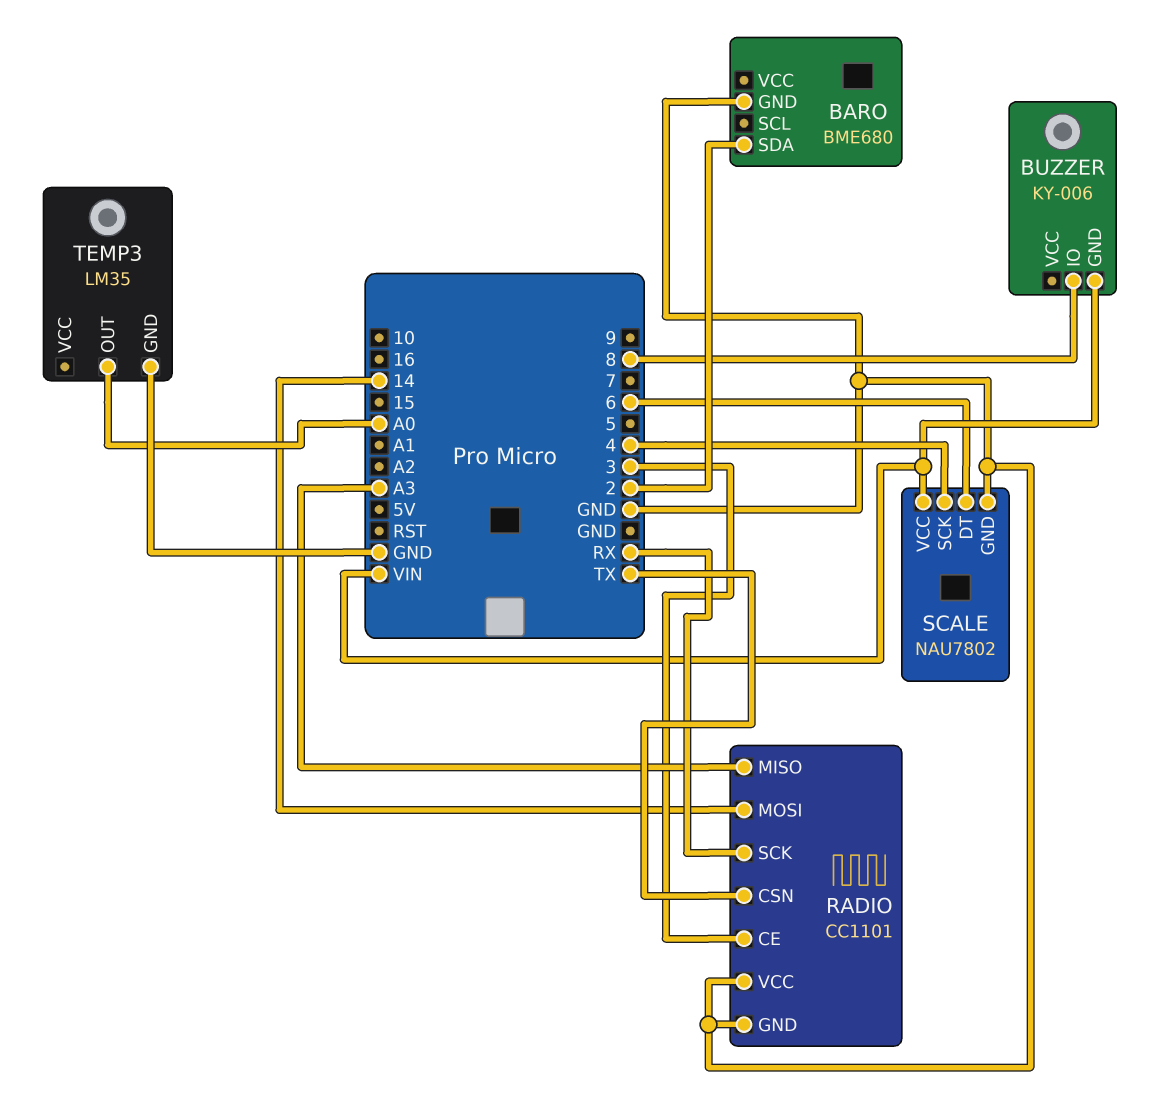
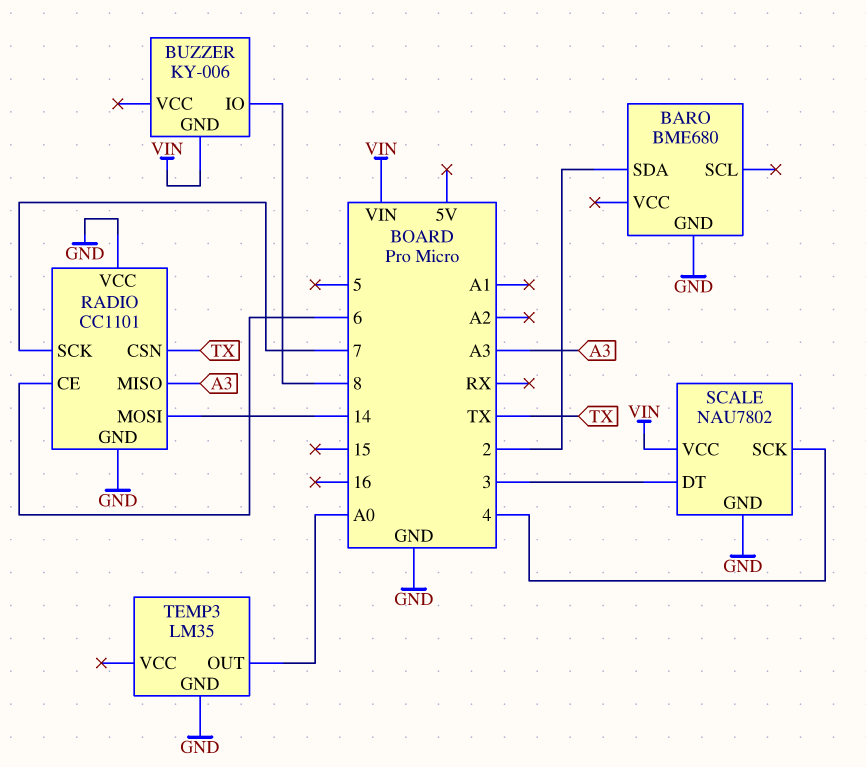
RADIO pin CE: 3 -> 6
RADIO pin SCK: RX -> 7
SCALE pin DT: 6 -> 3

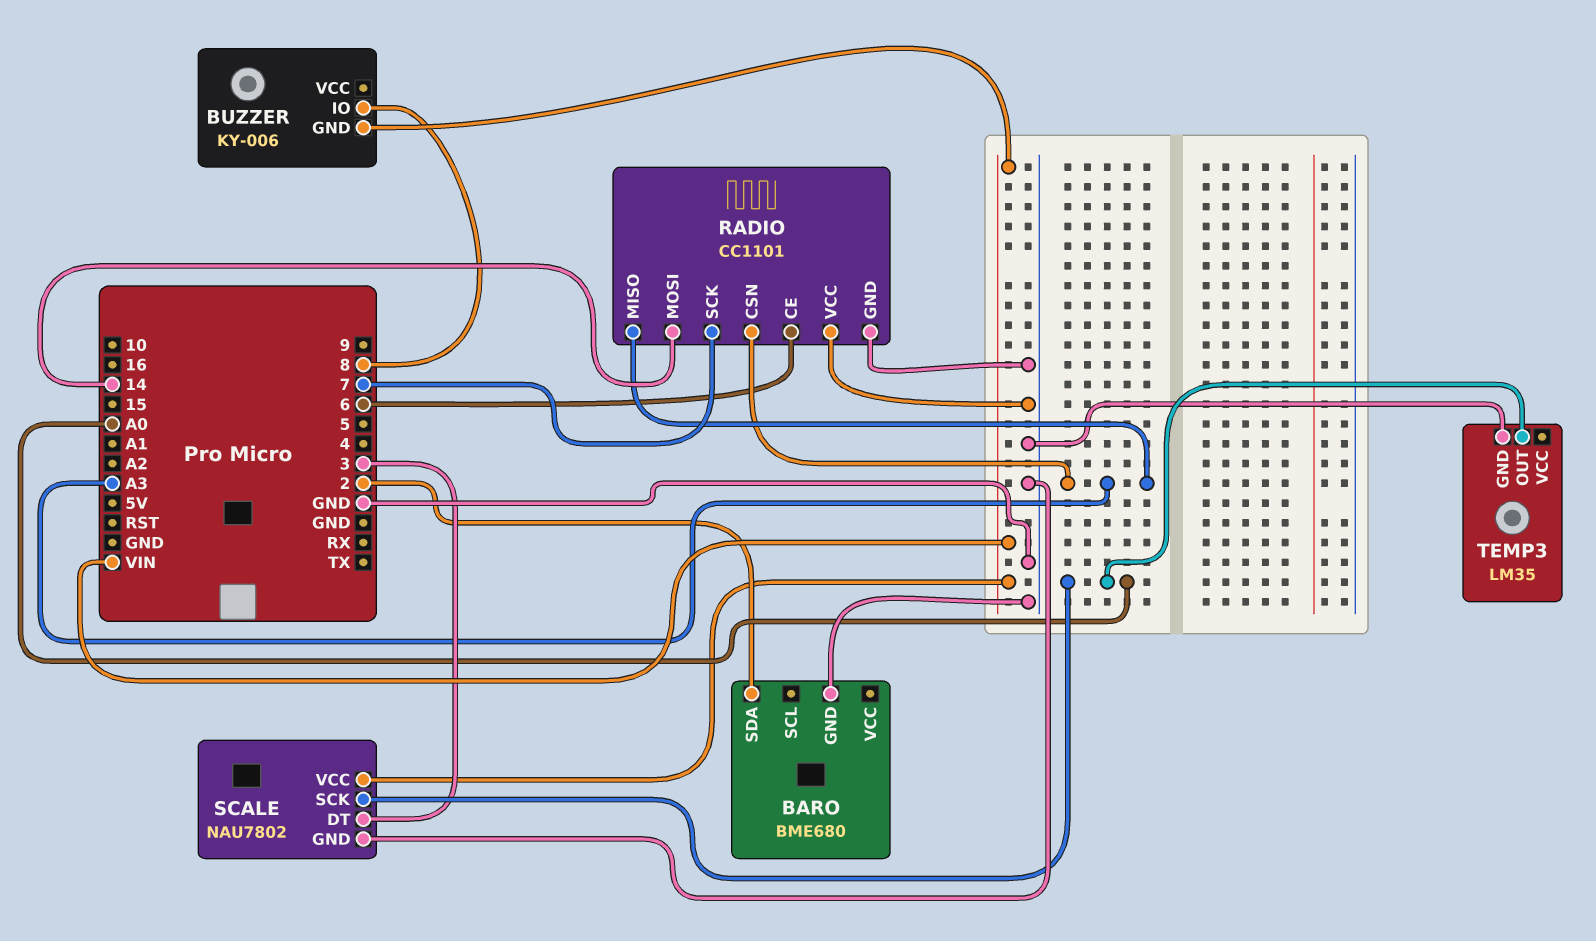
RADIO pin CSN: TX -> A3
SCALE pin SCK: 4 -> A0

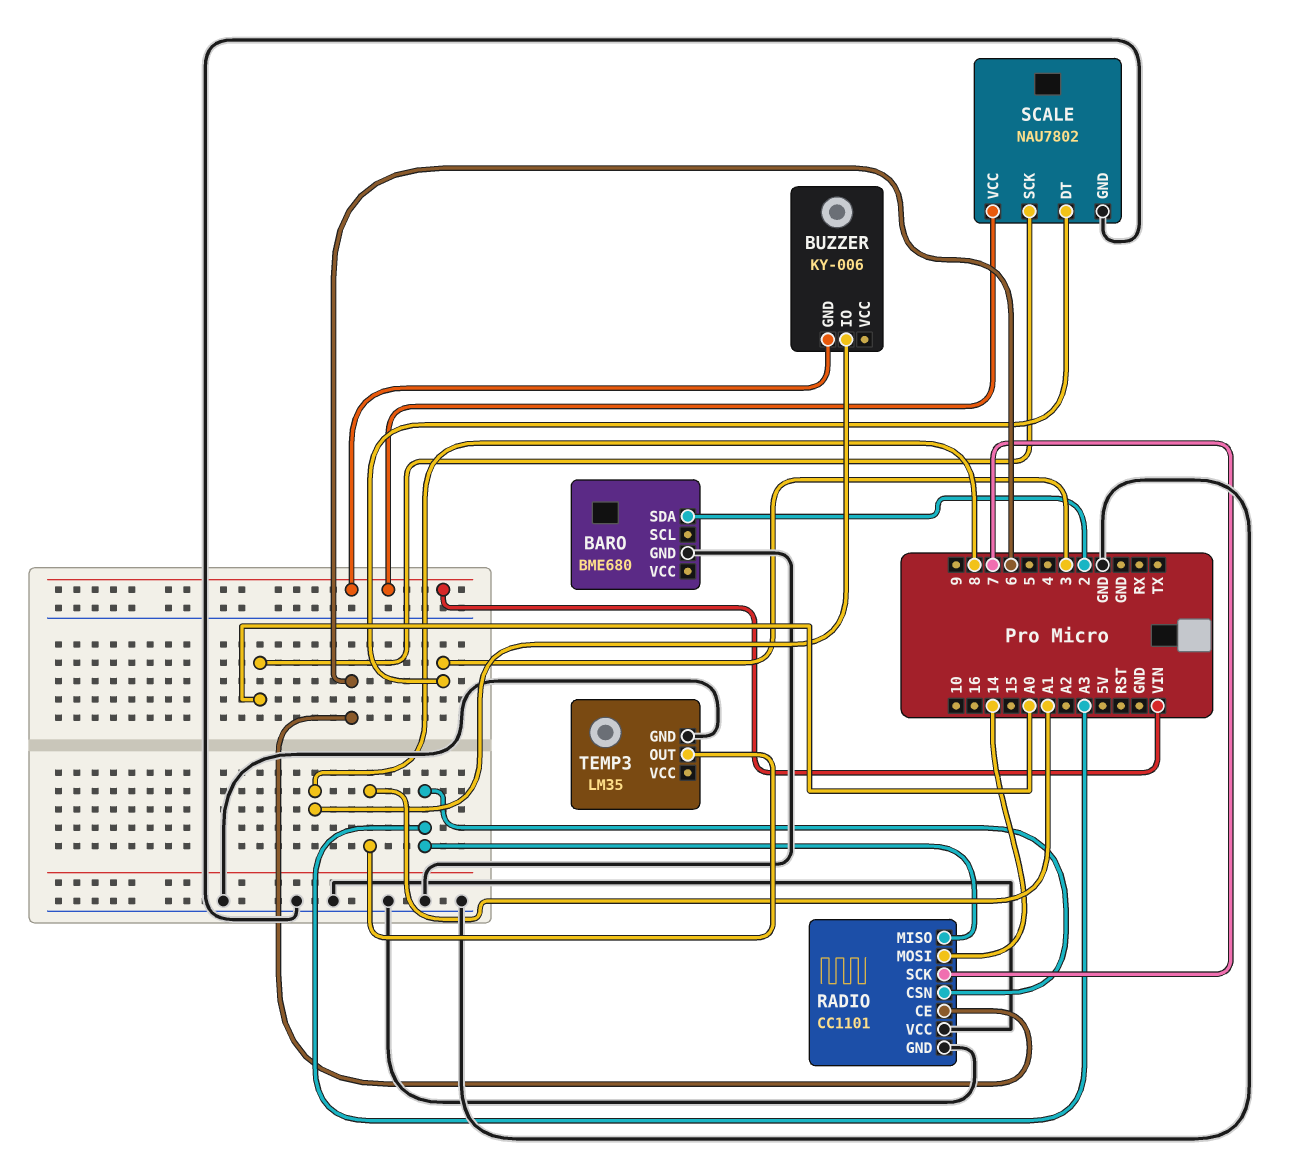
TEMP3 pin OUT: A0 -> A1

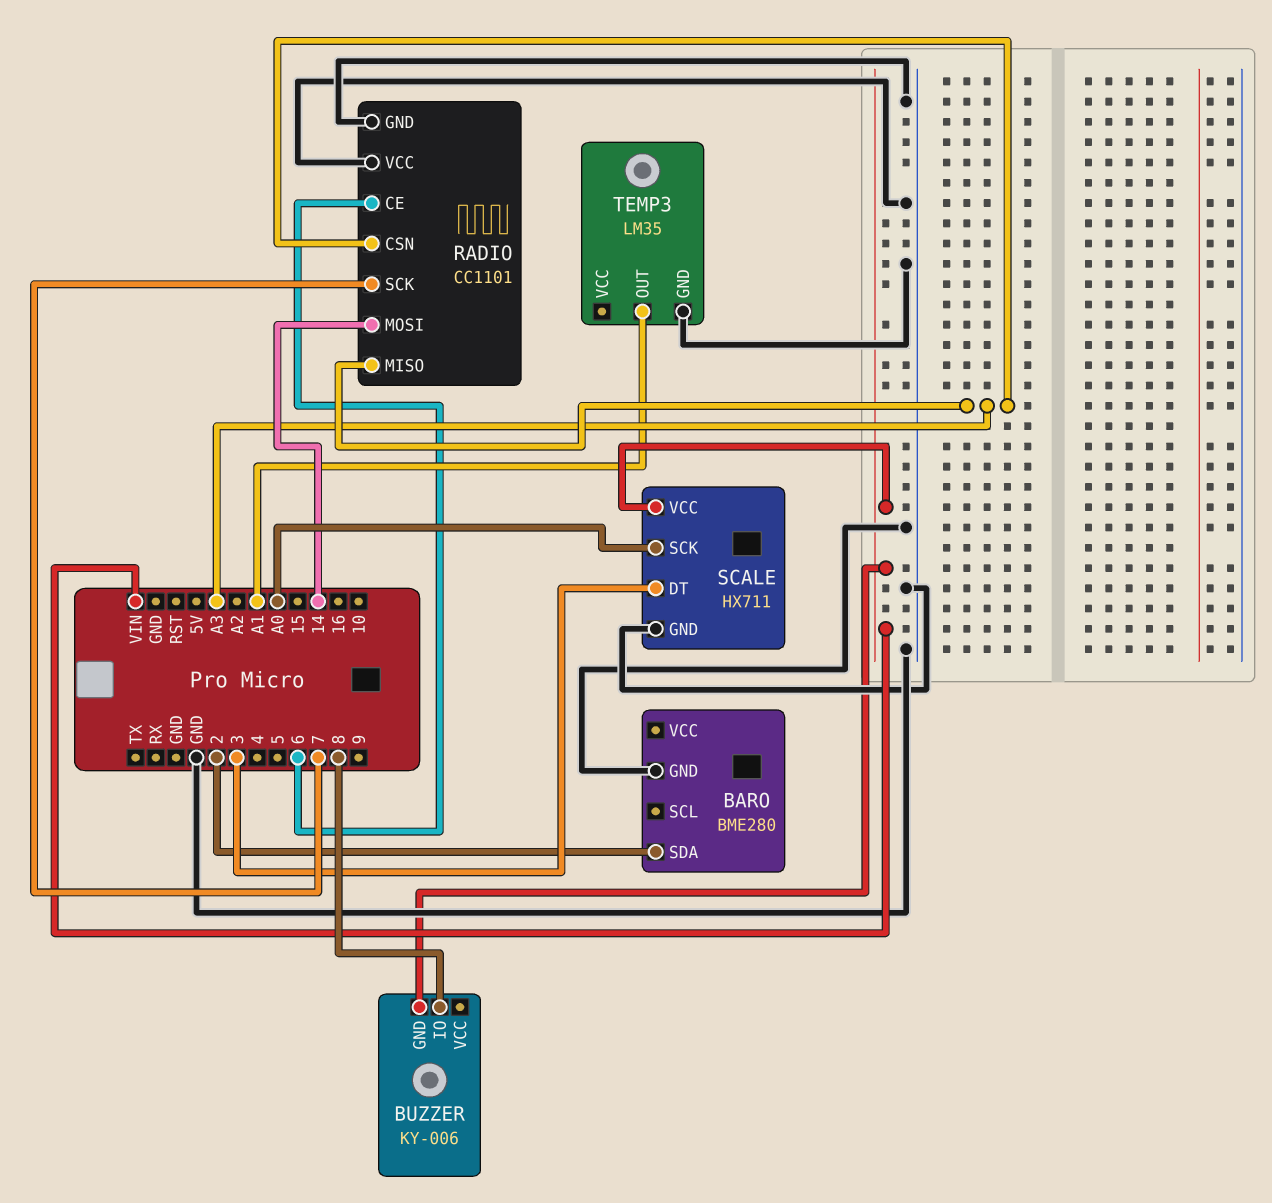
BARO: BME680 -> BME280
SCALE: NAU7802 -> HX711

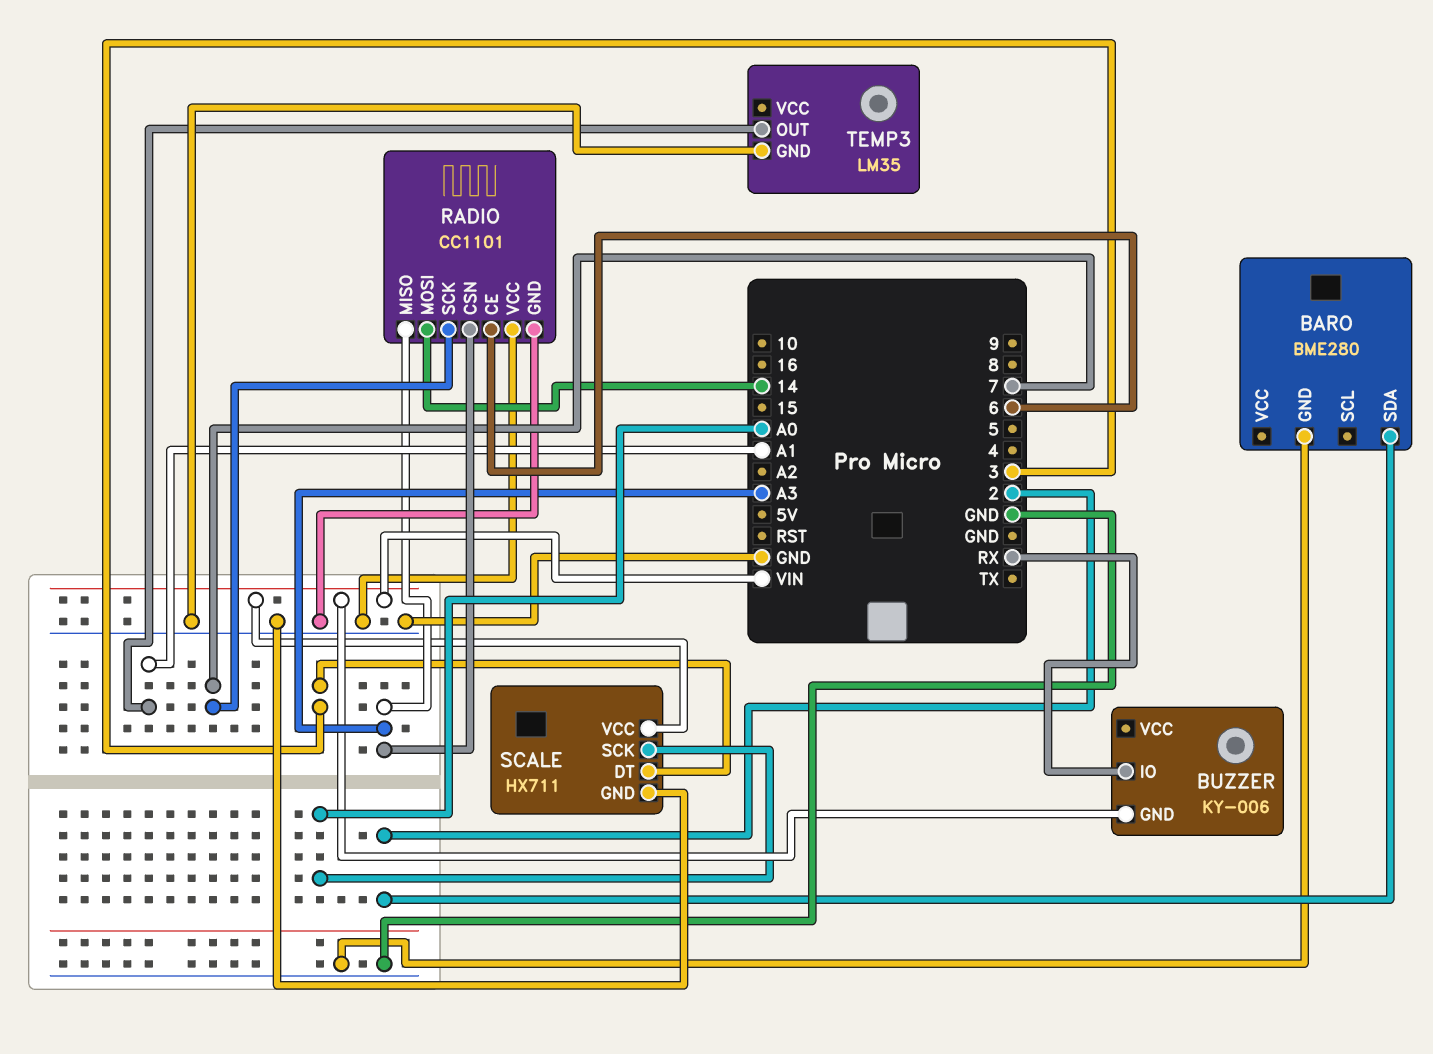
BUZZER pin IO: 8 -> RX

